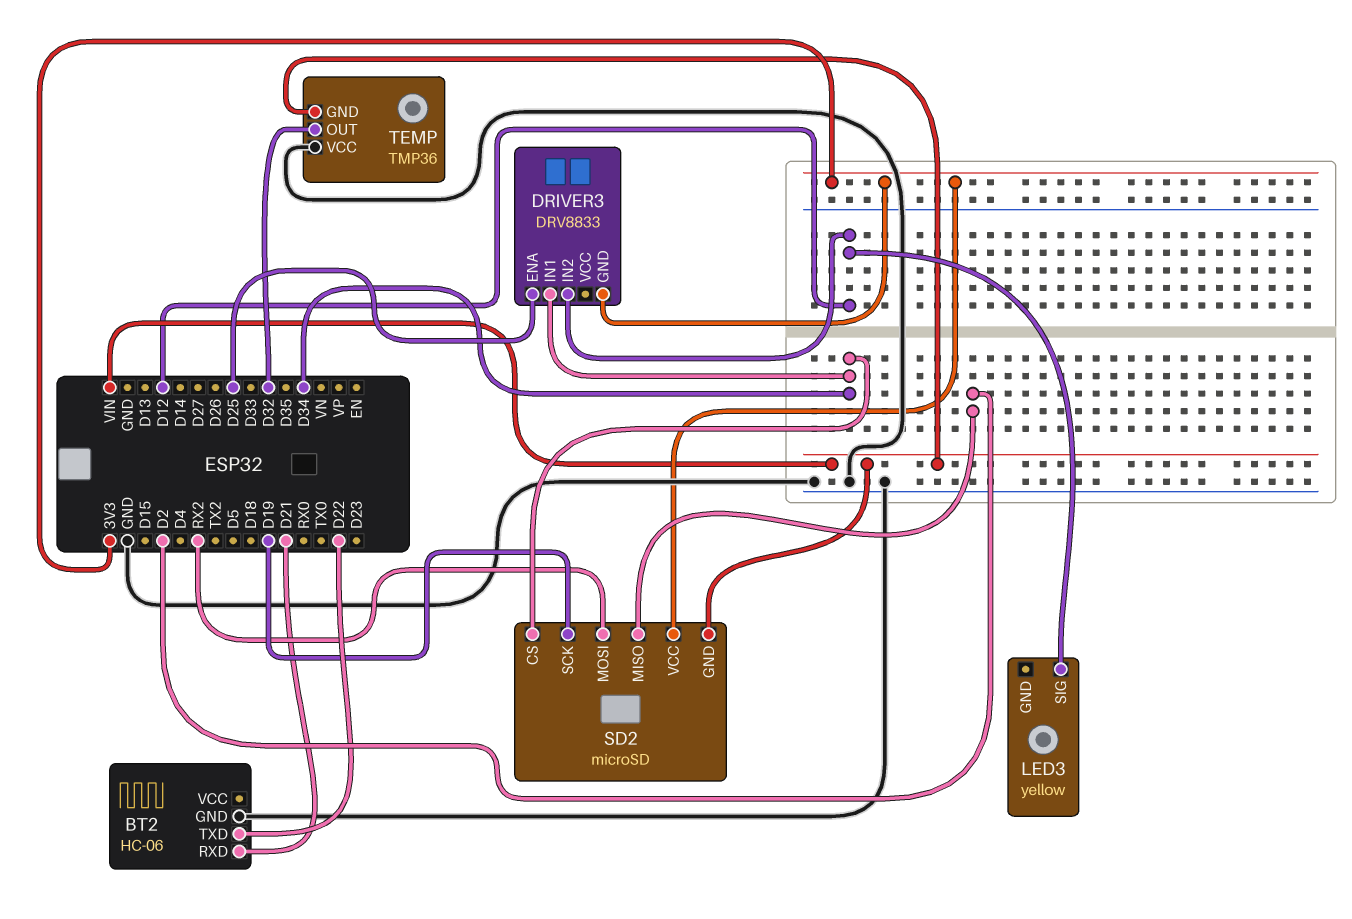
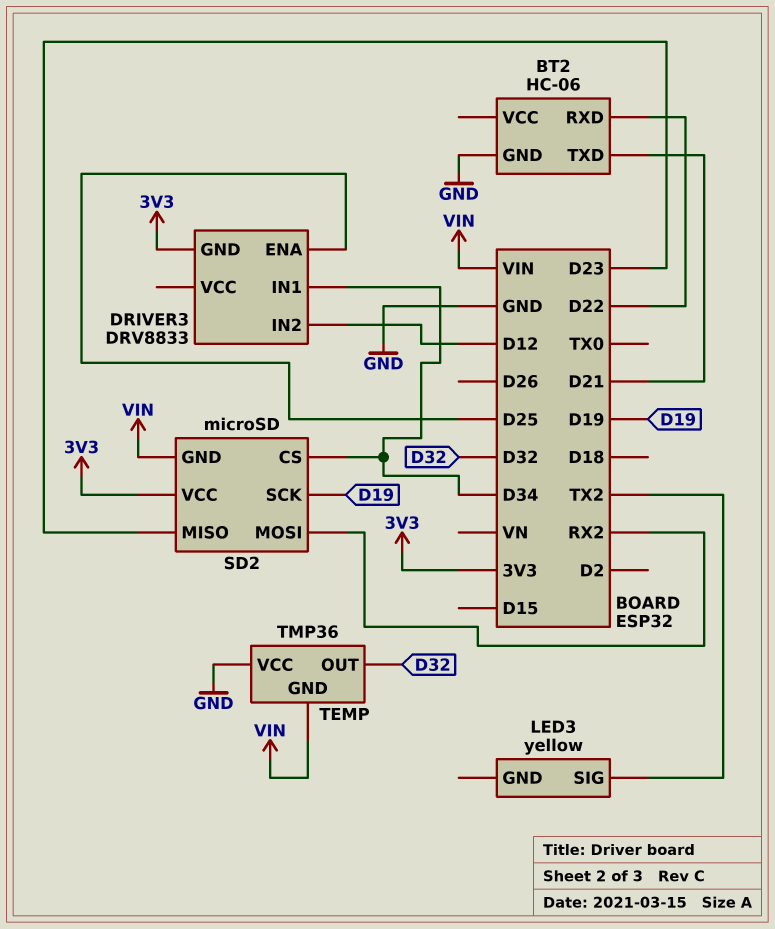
BT2 pin RXD: D21 -> D22
BT2 pin TXD: D22 -> D21
LED3 pin SIG: D12 -> TX2
SD2 pin MISO: D2 -> D23

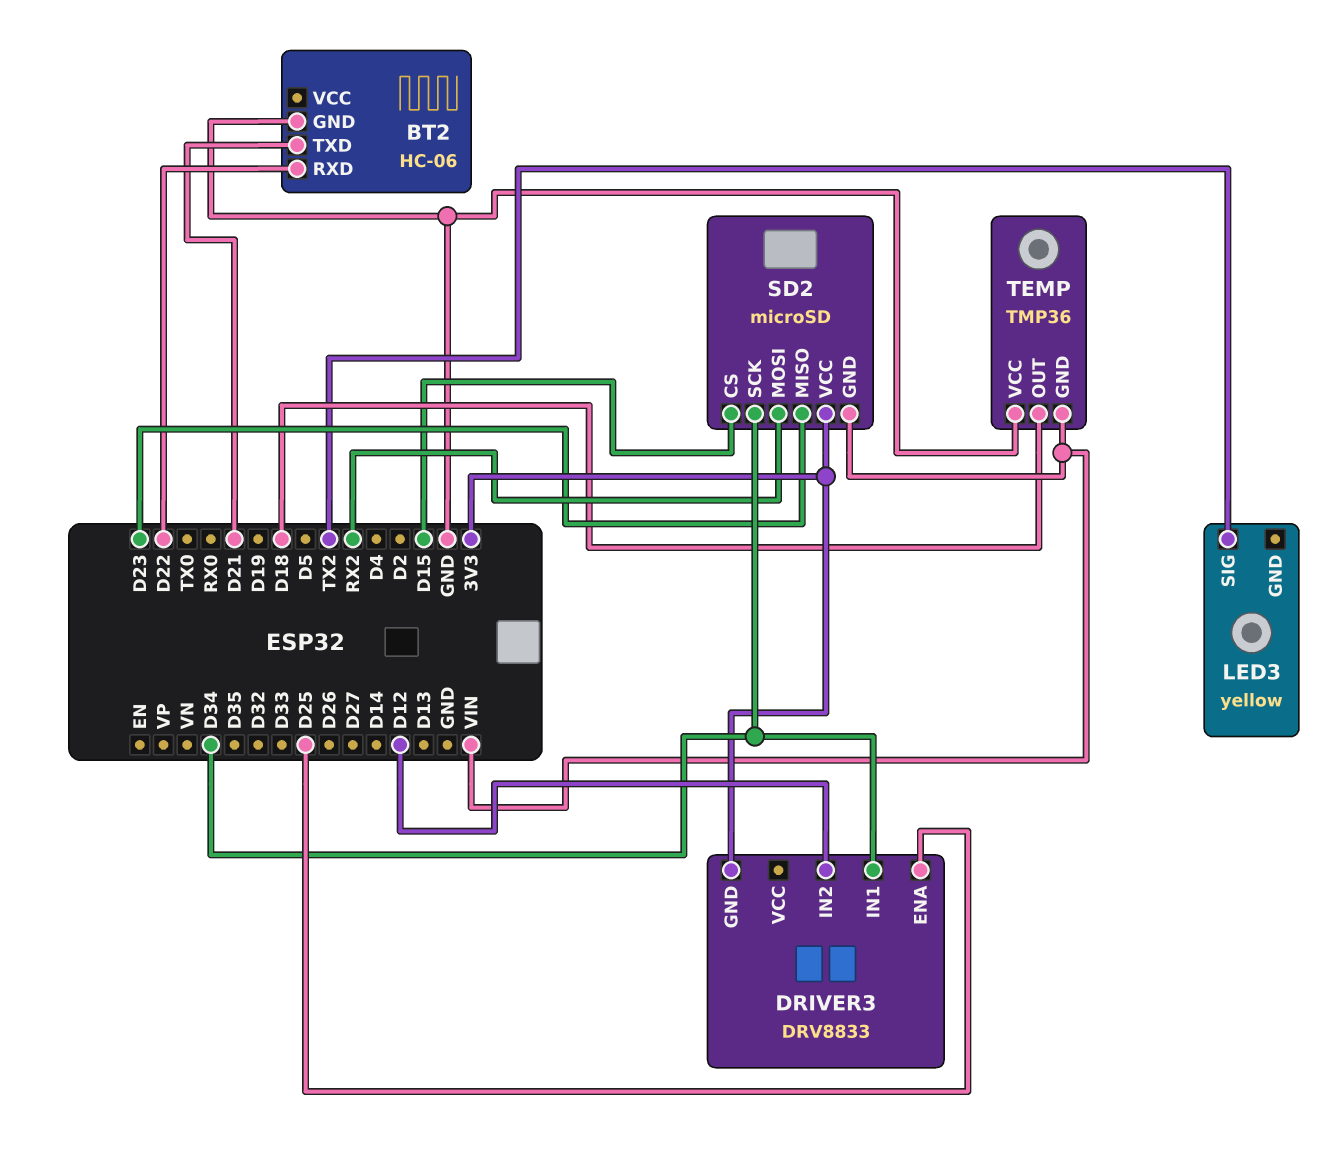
SD2 pin CS: D34 -> D15
SD2 pin SCK: D19 -> D34
TEMP pin OUT: D32 -> D18

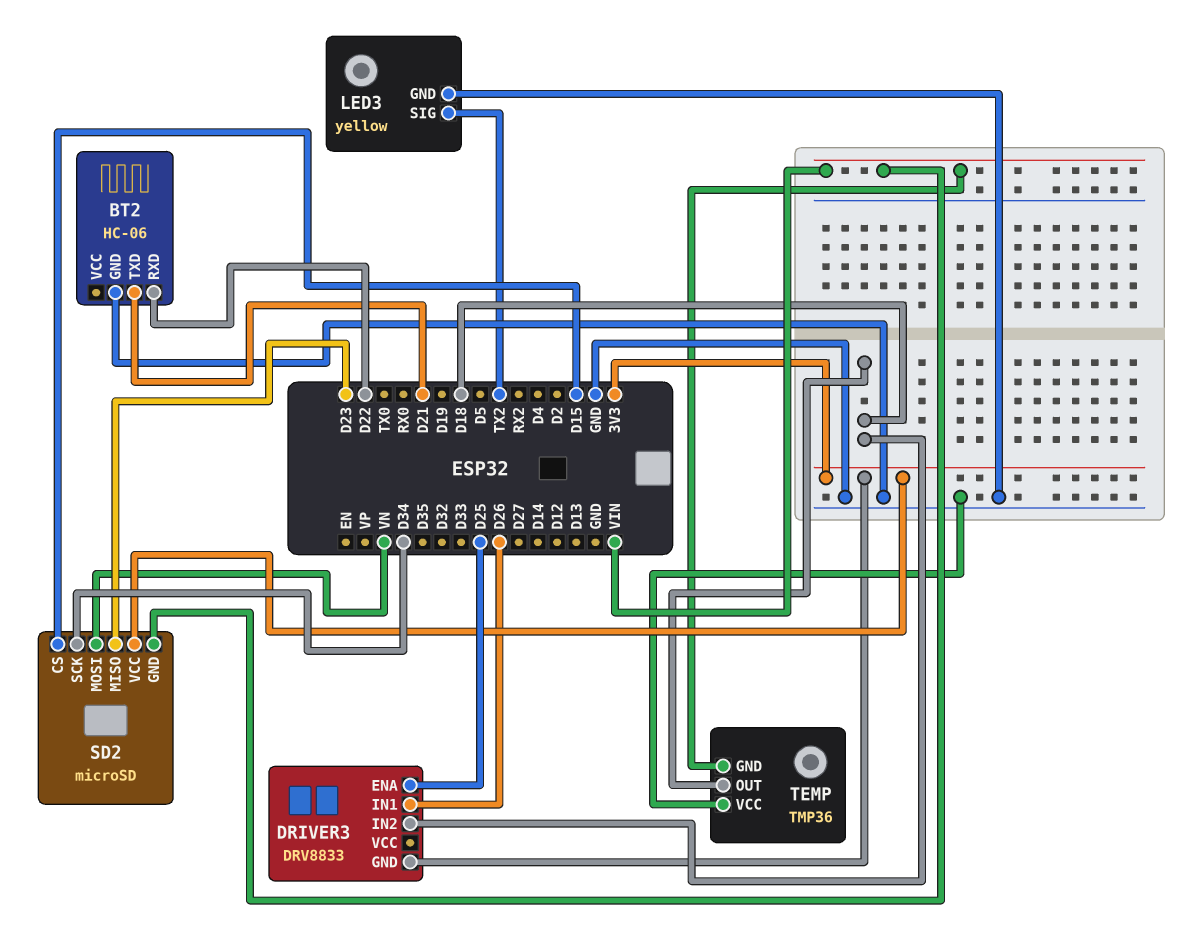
DRIVER3 pin IN1: D34 -> D26
DRIVER3 pin IN2: D12 -> D18
LED3 pin GND: none -> GND
SD2 pin MOSI: RX2 -> VN

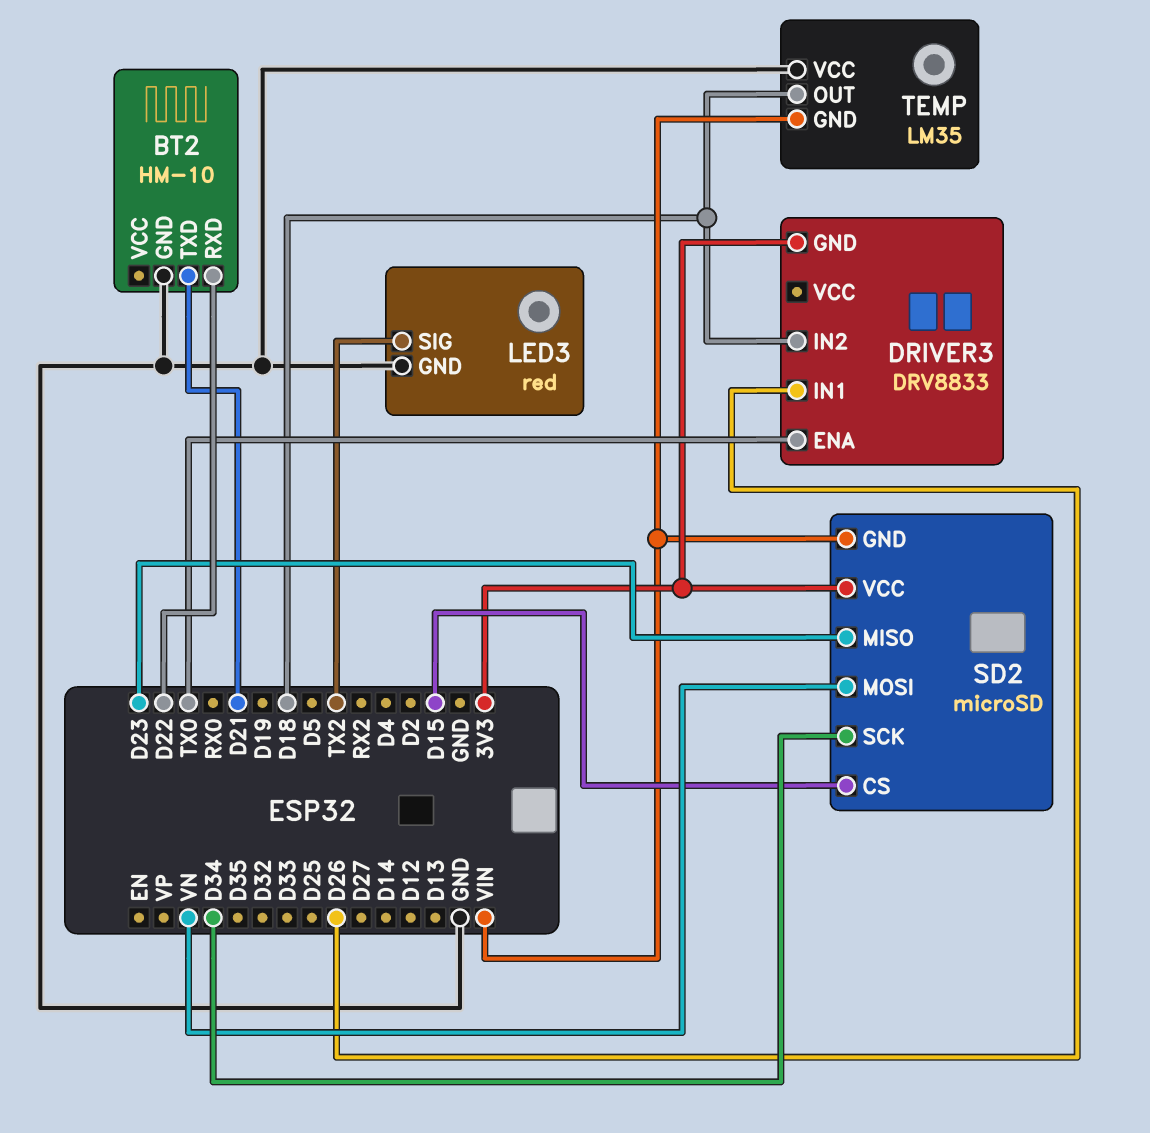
BT2: HC-06 -> HM-10
DRIVER3 pin ENA: D25 -> TX0
LED3: yellow -> red
TEMP: TMP36 -> LM35

